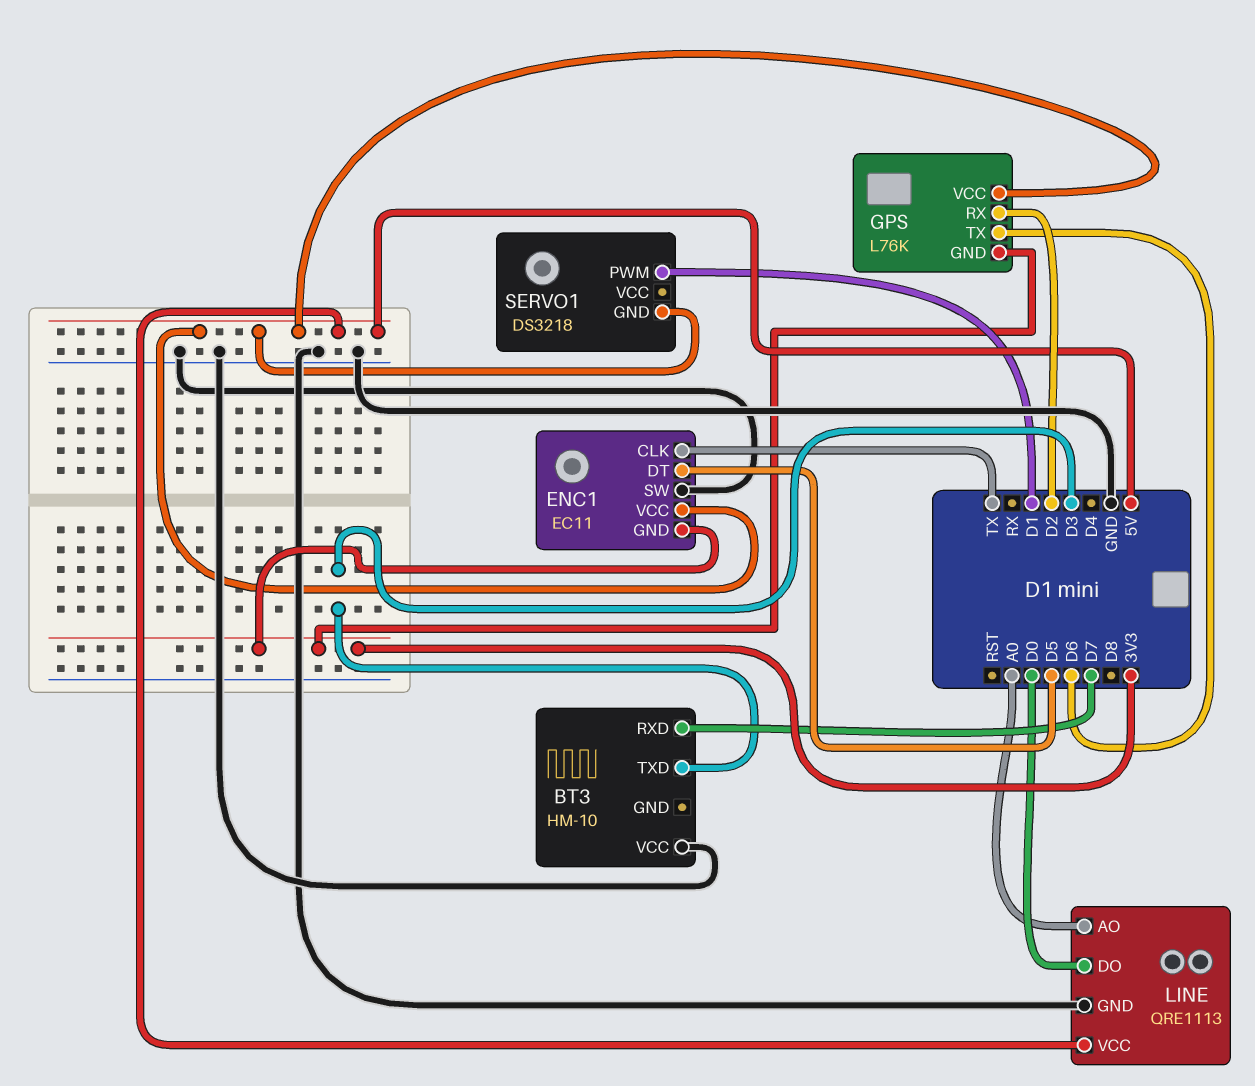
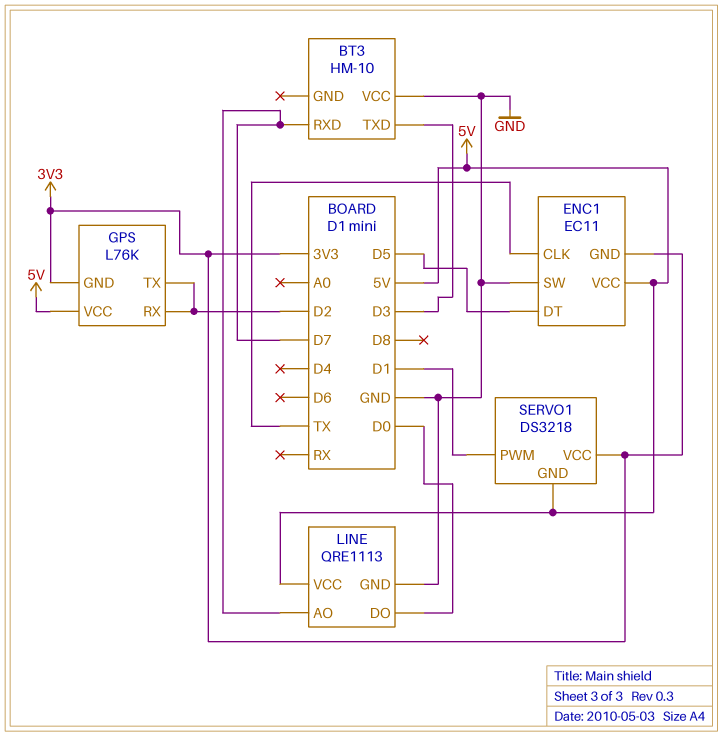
GPS pin TX: D6 -> D2
LINE pin AO: A0 -> D7
SERVO1 pin VCC: none -> 3V3

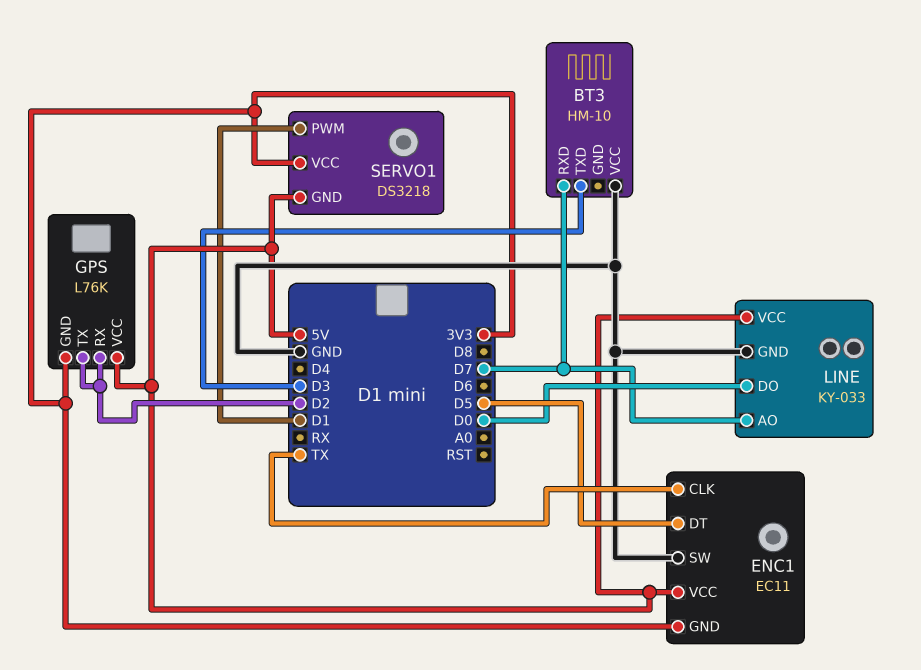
LINE: QRE1113 -> KY-033

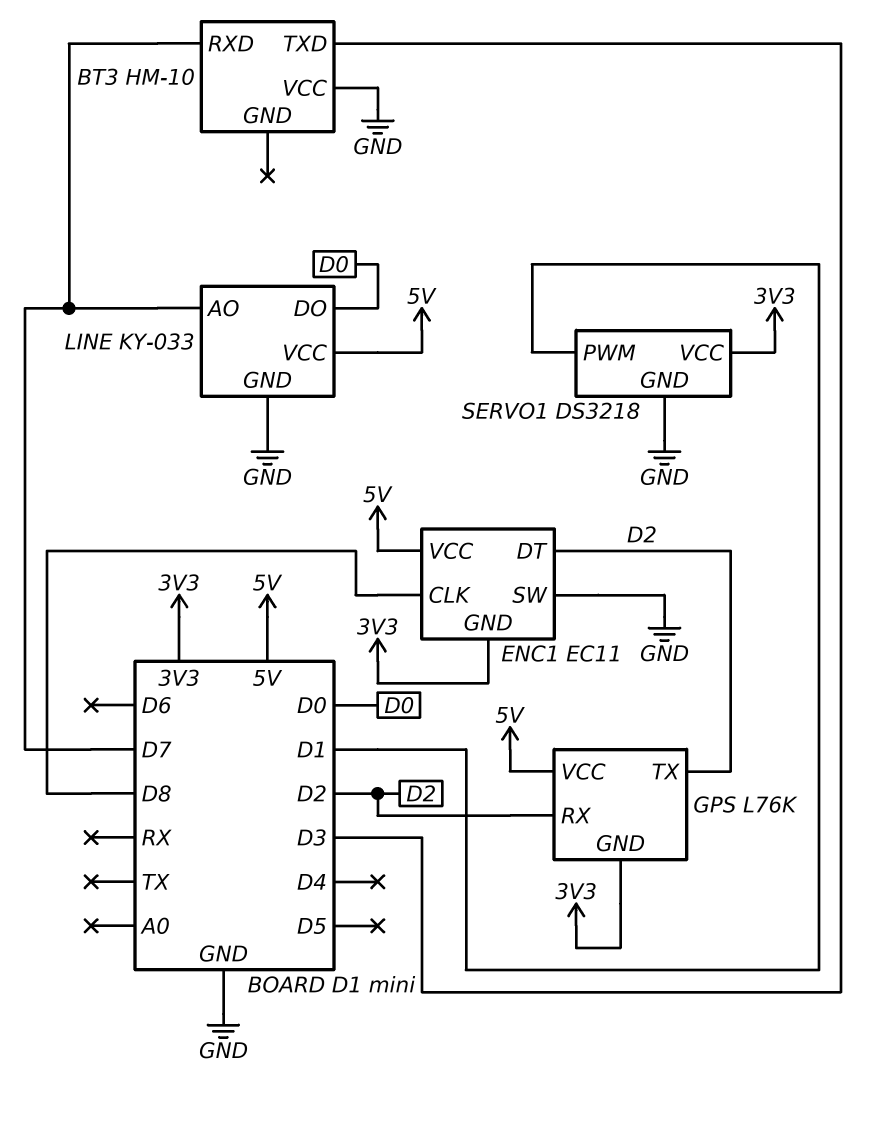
ENC1 pin CLK: TX -> D8
ENC1 pin DT: D5 -> D2
SERVO1 pin GND: 5V -> GND

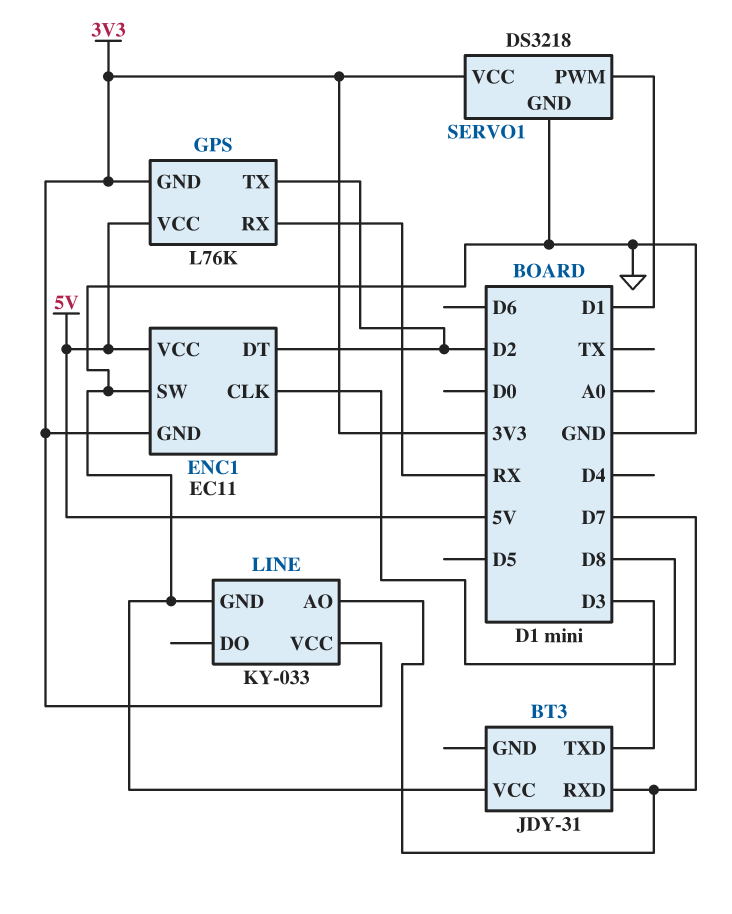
BT3: HM-10 -> JDY-31
GPS pin RX: D2 -> RX
LINE pin DO: D0 -> none
LINE pin VCC: 5V -> 3V3

